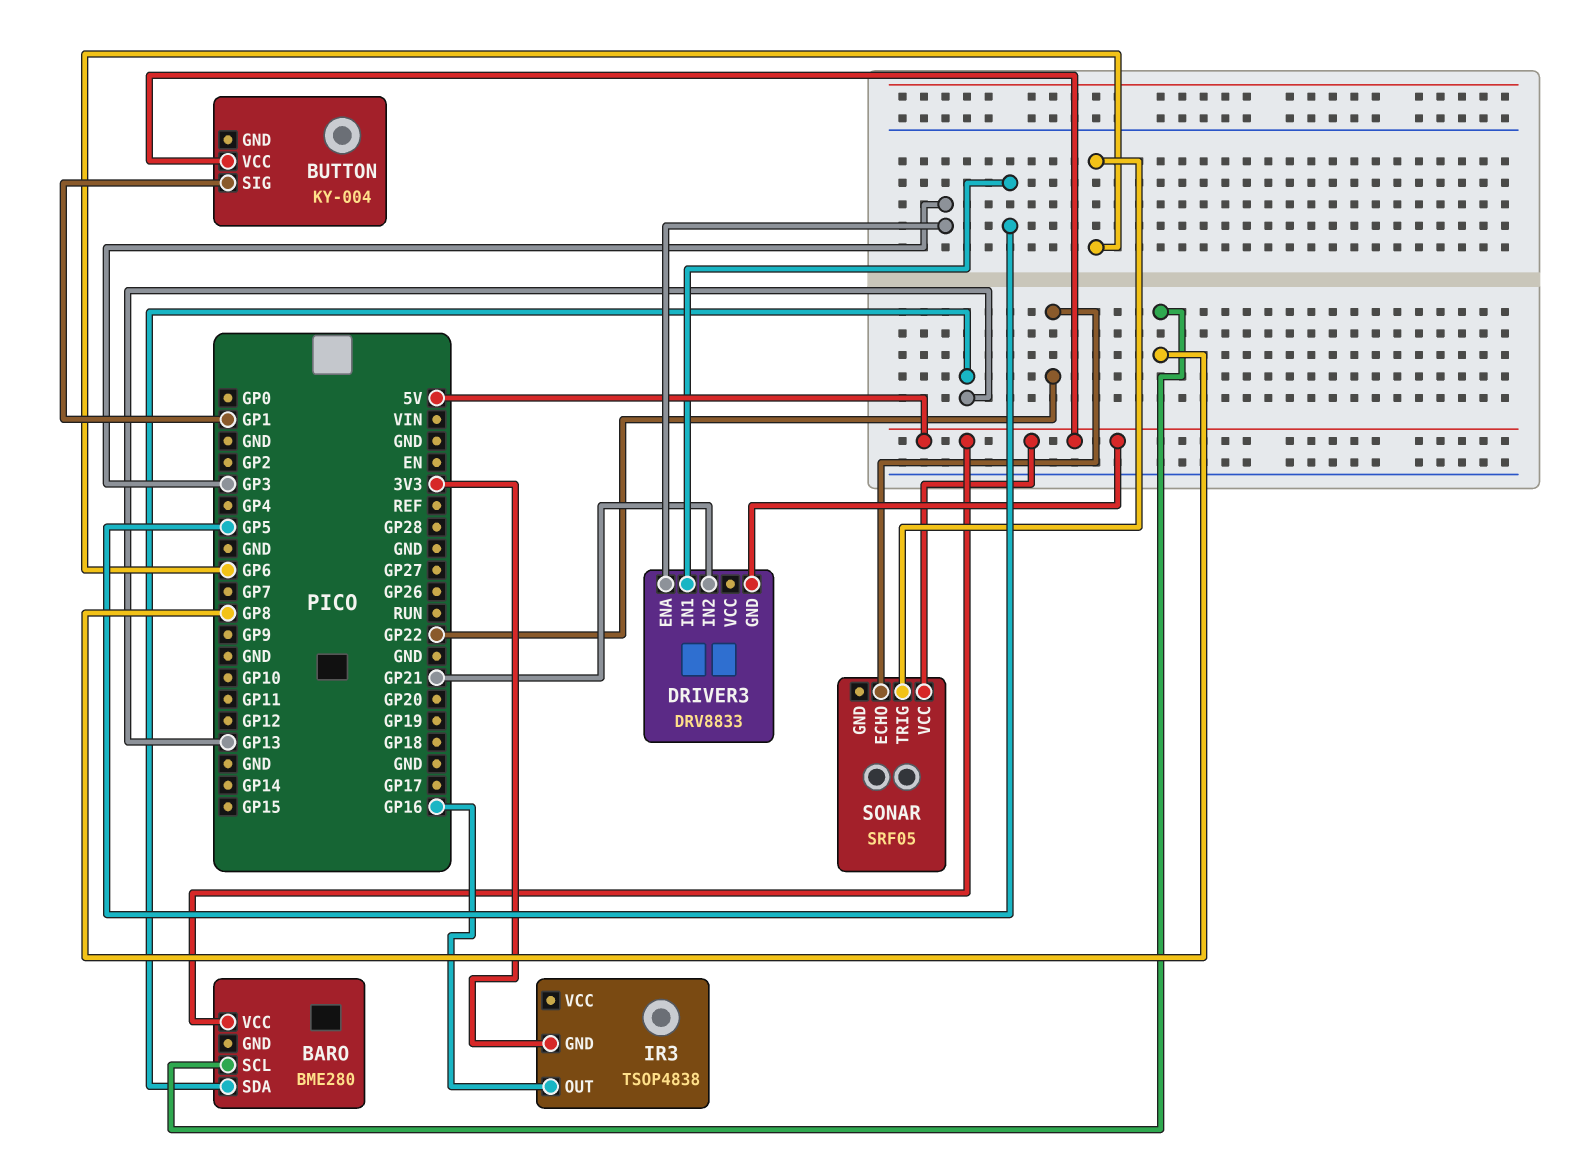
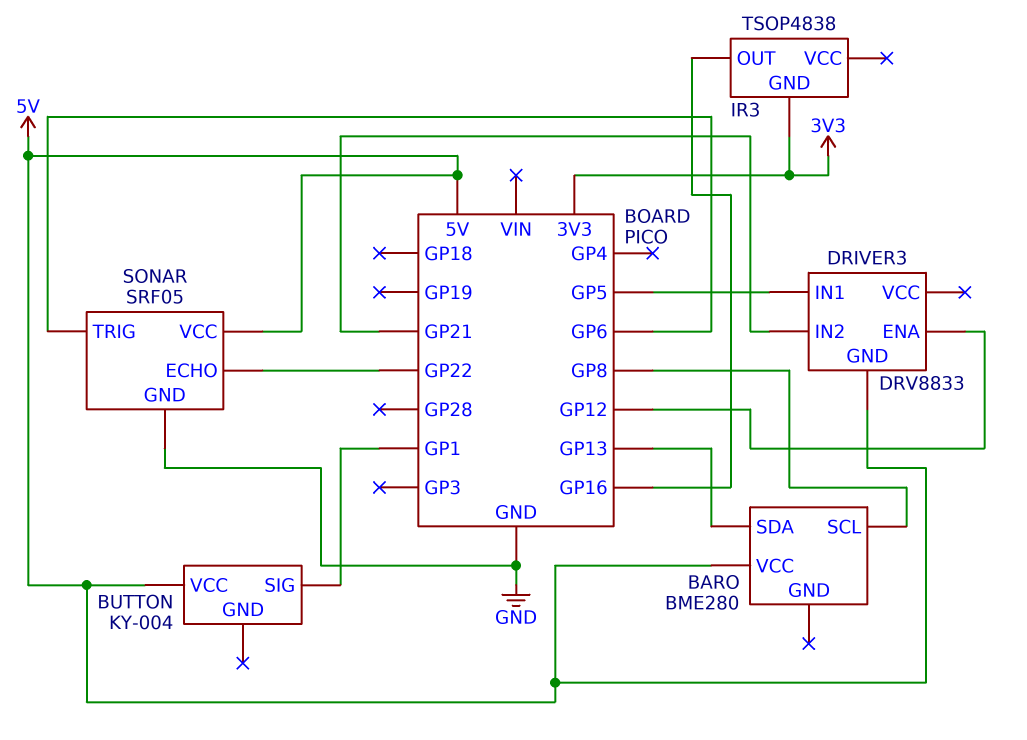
DRIVER3 pin ENA: GP3 -> GP12
SONAR pin GND: none -> GND

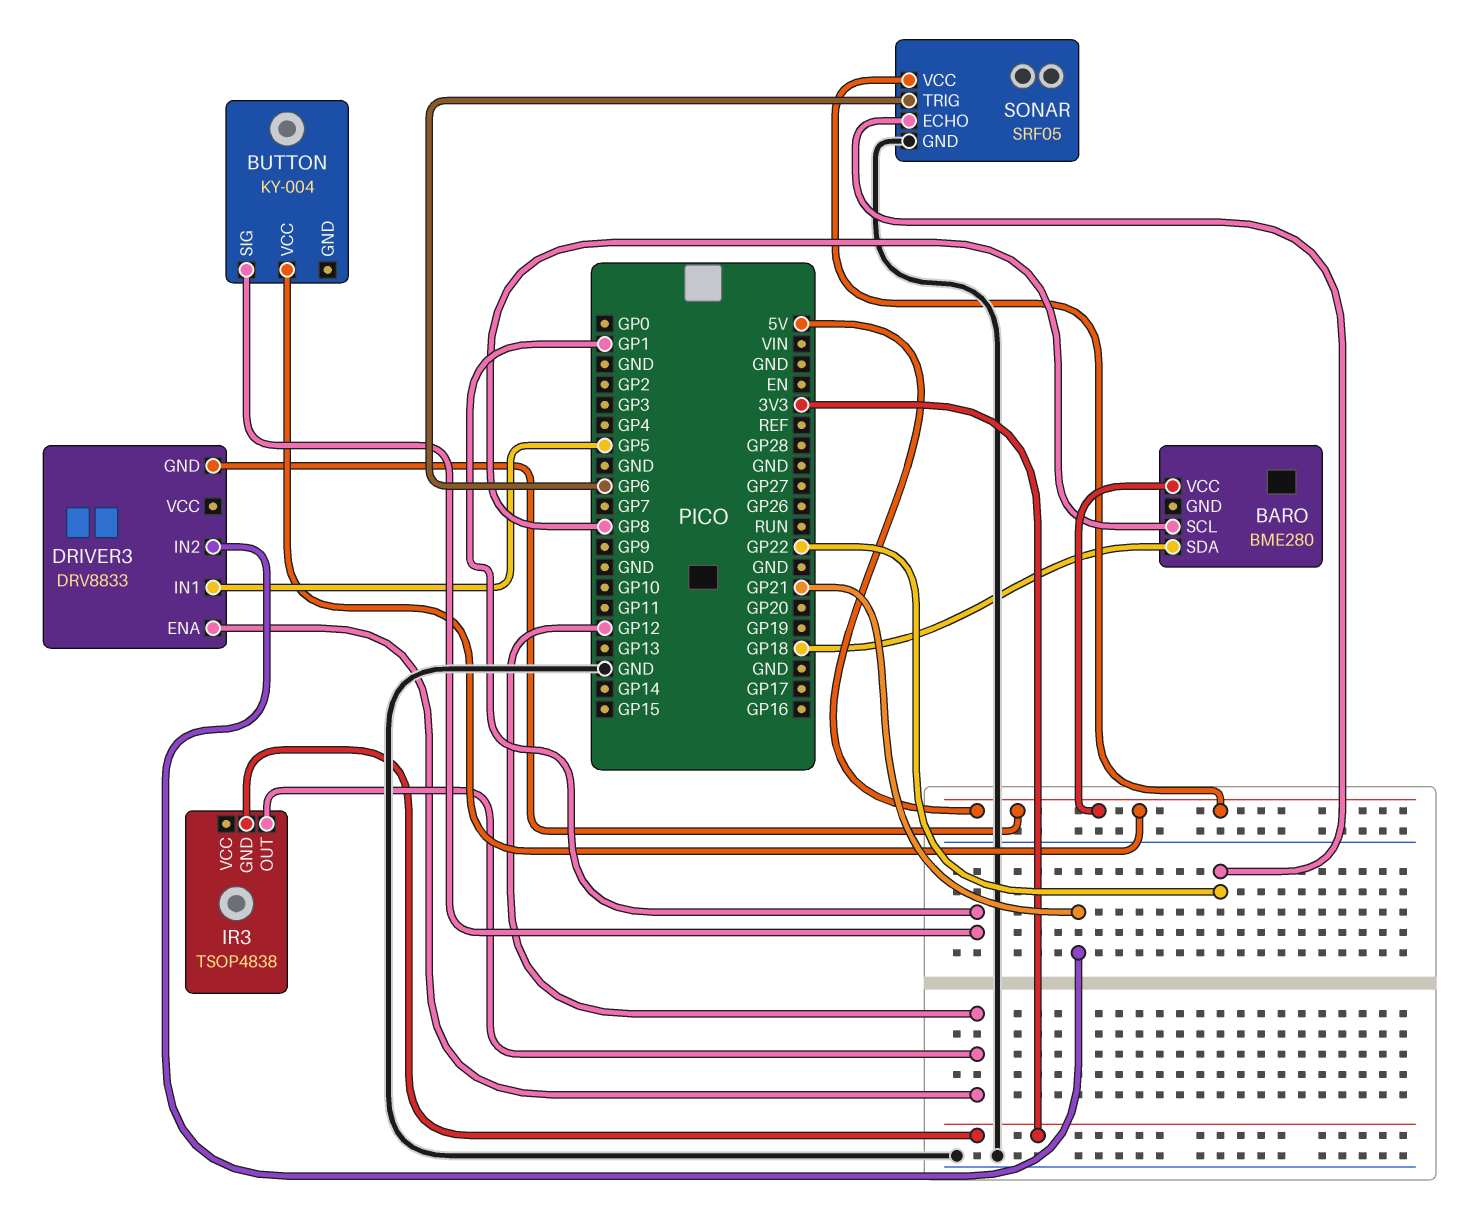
BARO pin SDA: GP13 -> GP18
IR3 pin OUT: GP16 -> GP12

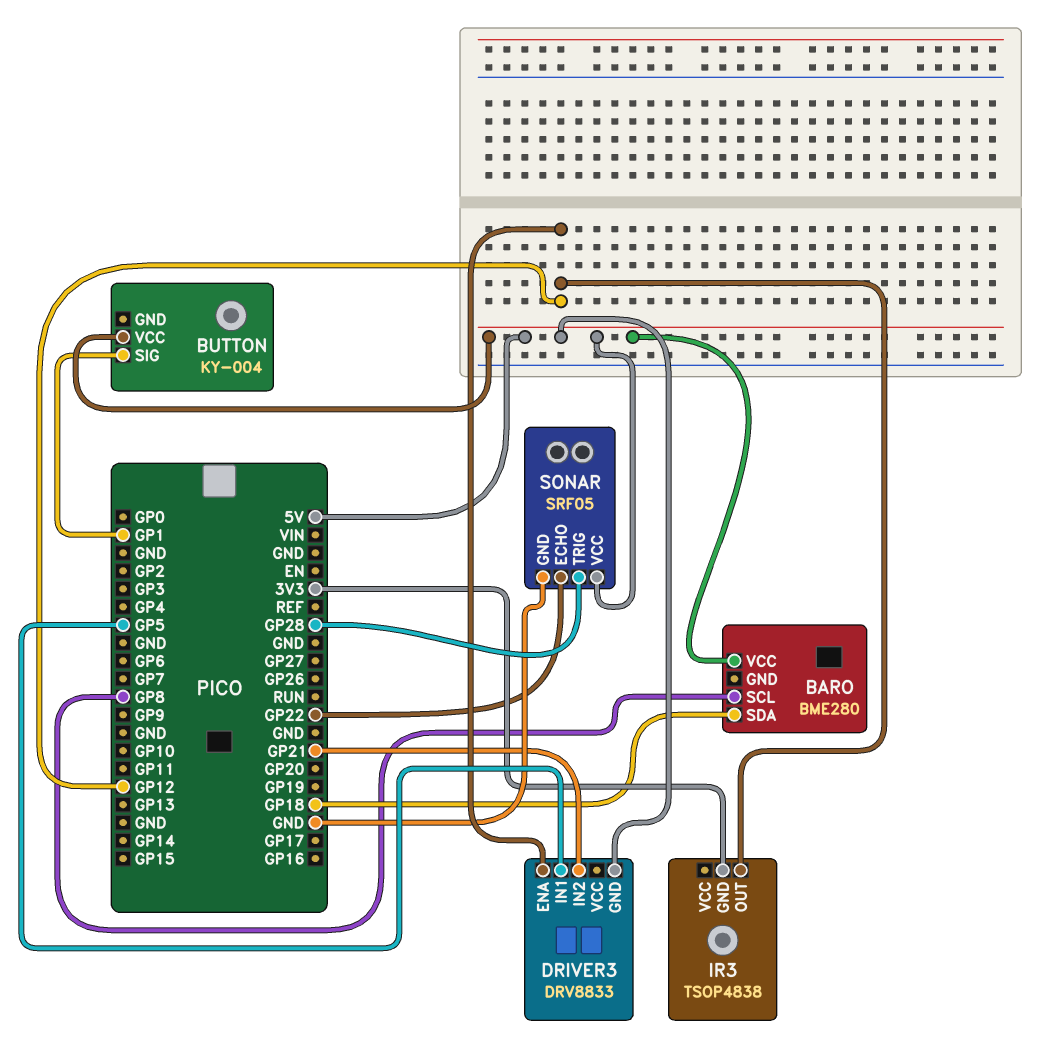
SONAR pin TRIG: GP6 -> GP28

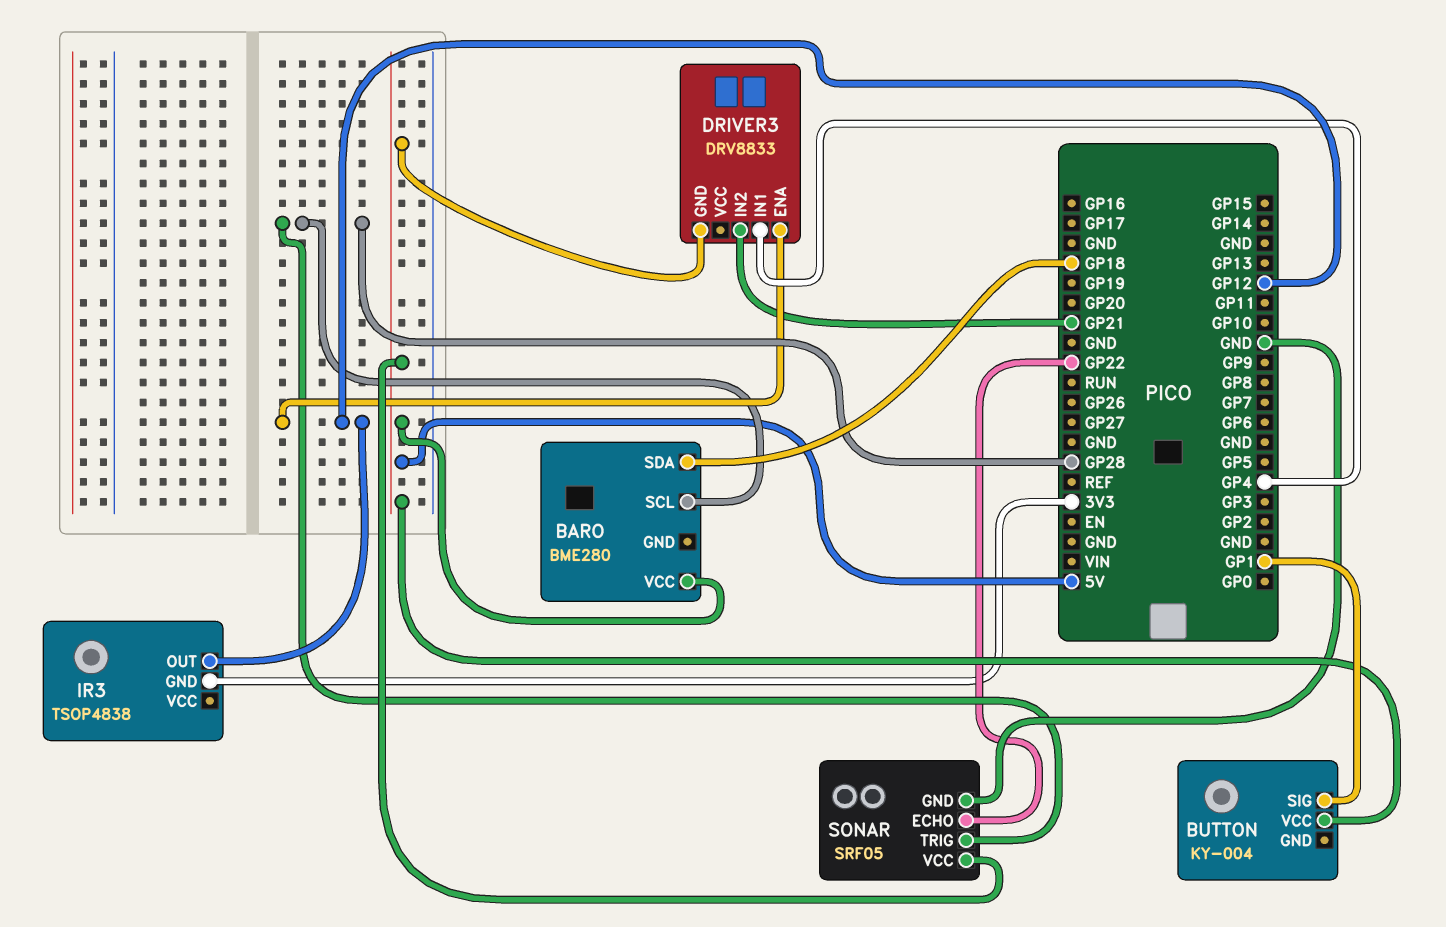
BARO pin SCL: GP8 -> GP28
DRIVER3 pin IN1: GP5 -> GP4

